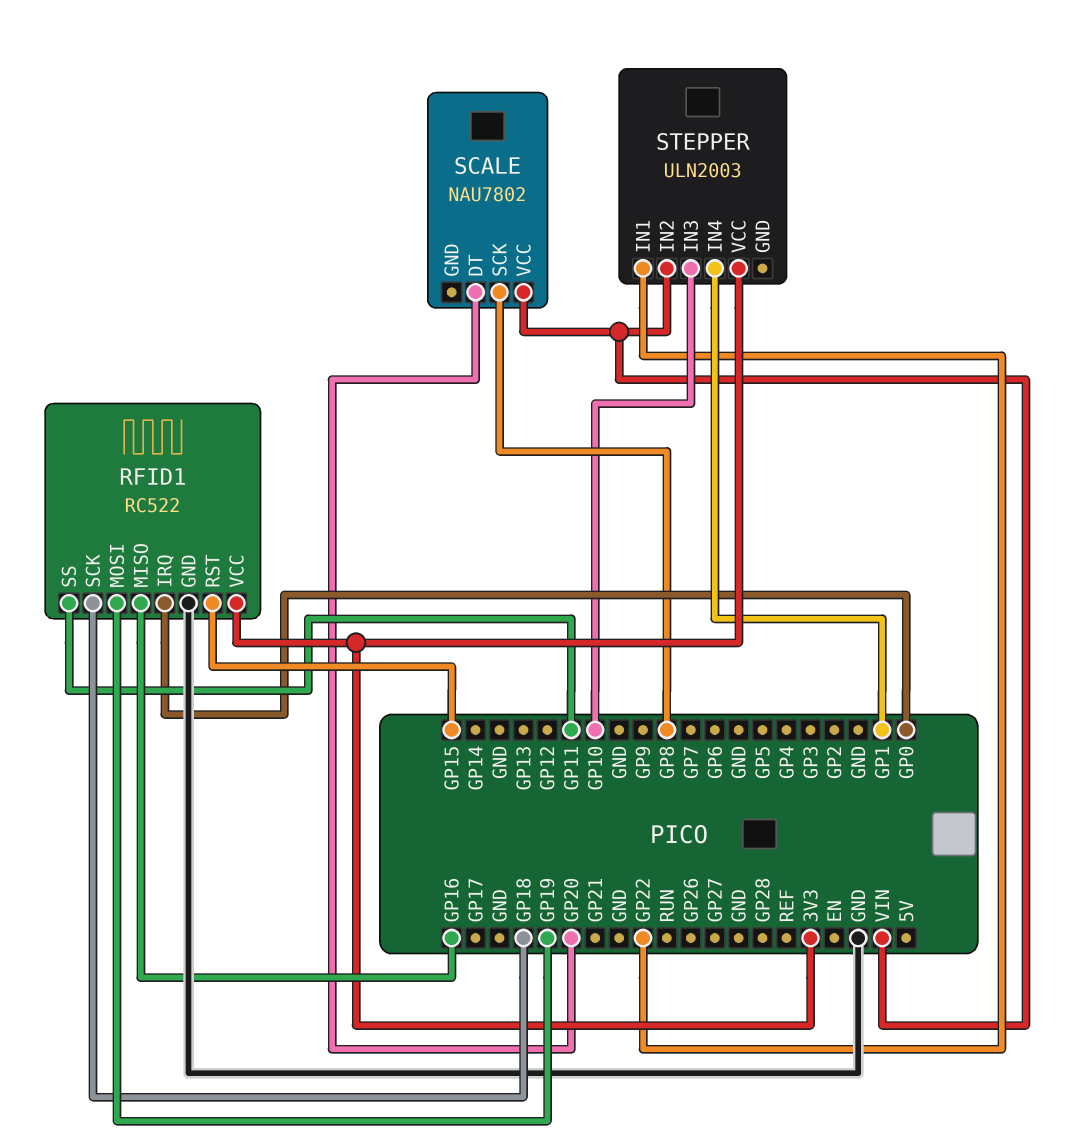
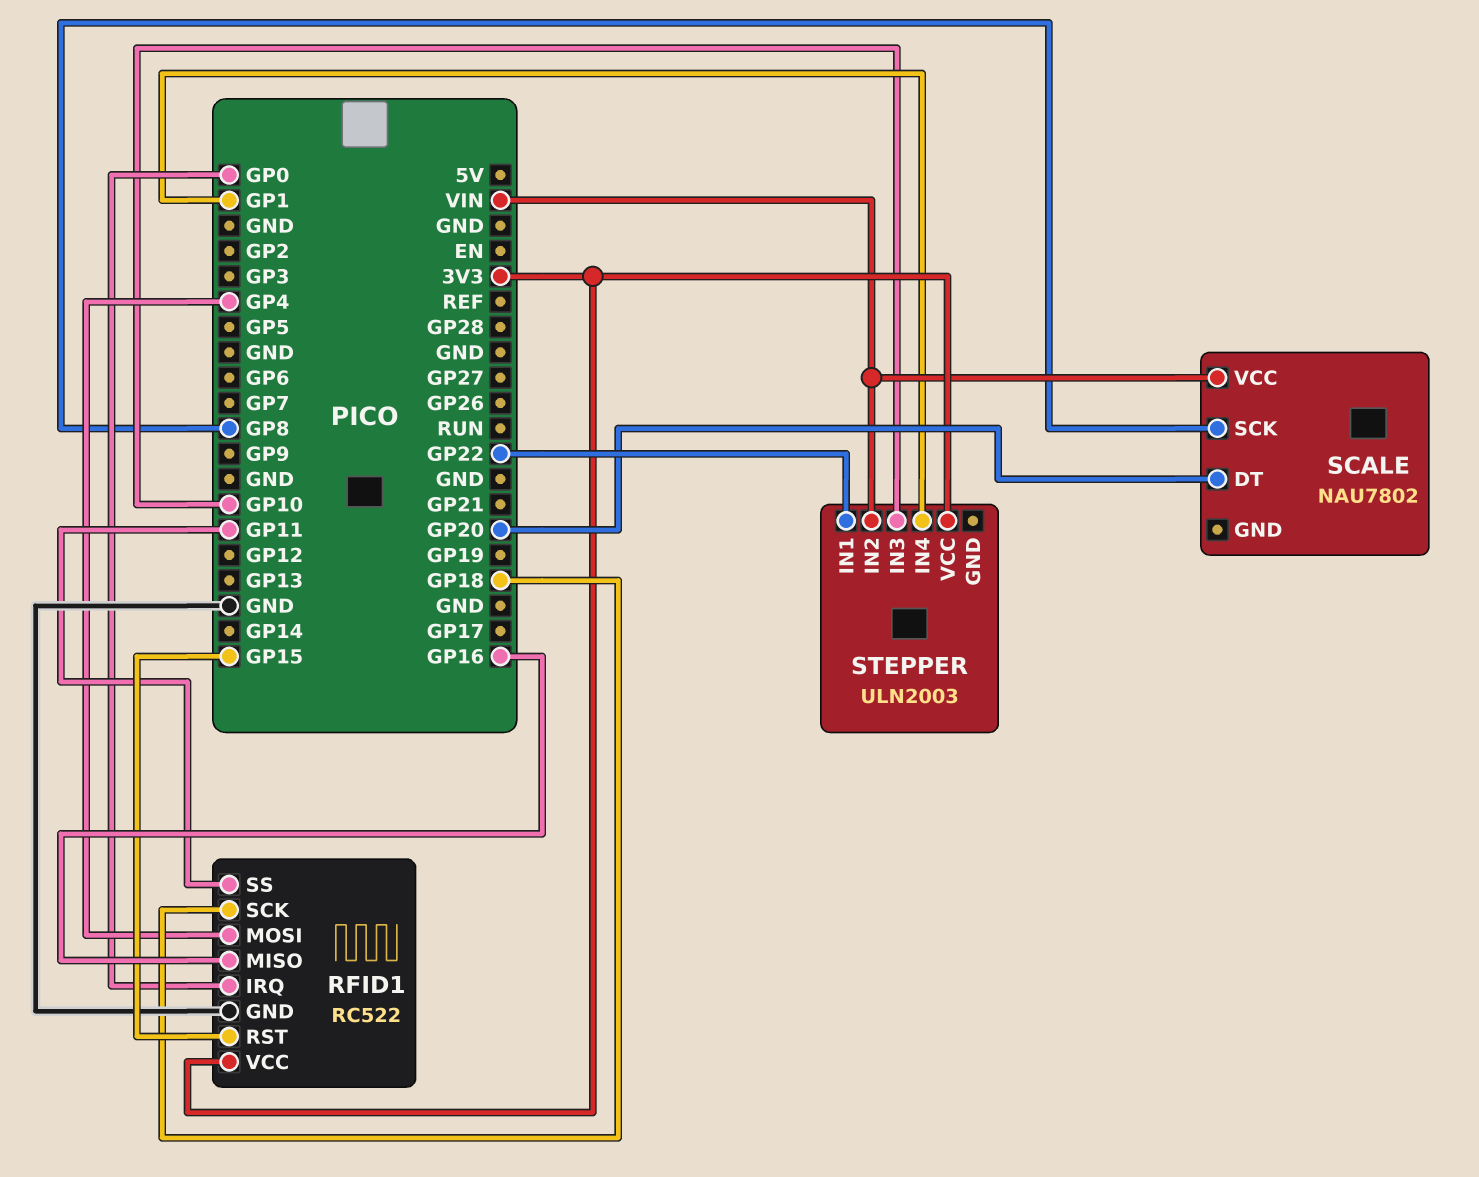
RFID1 pin MOSI: GP19 -> GP4

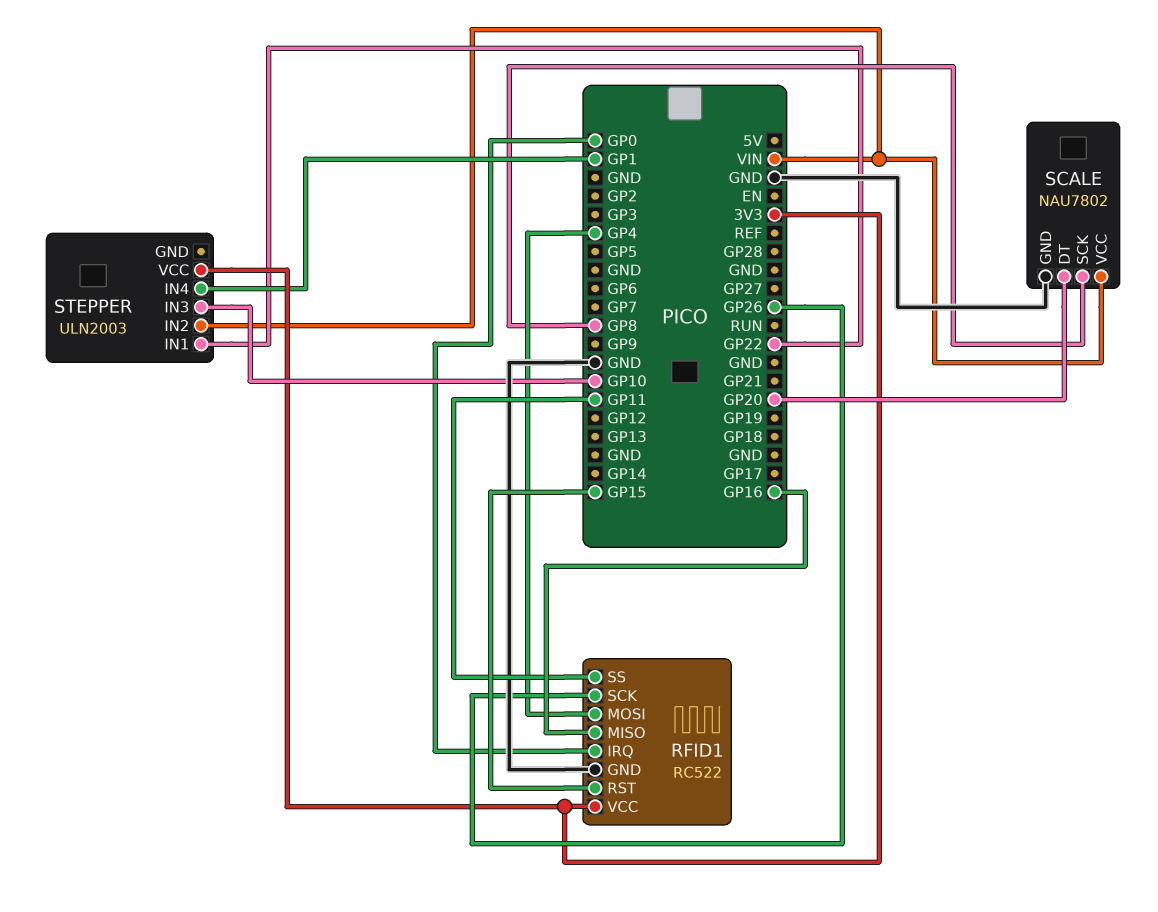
RFID1 pin SCK: GP18 -> GP26
SCALE pin GND: none -> GND

